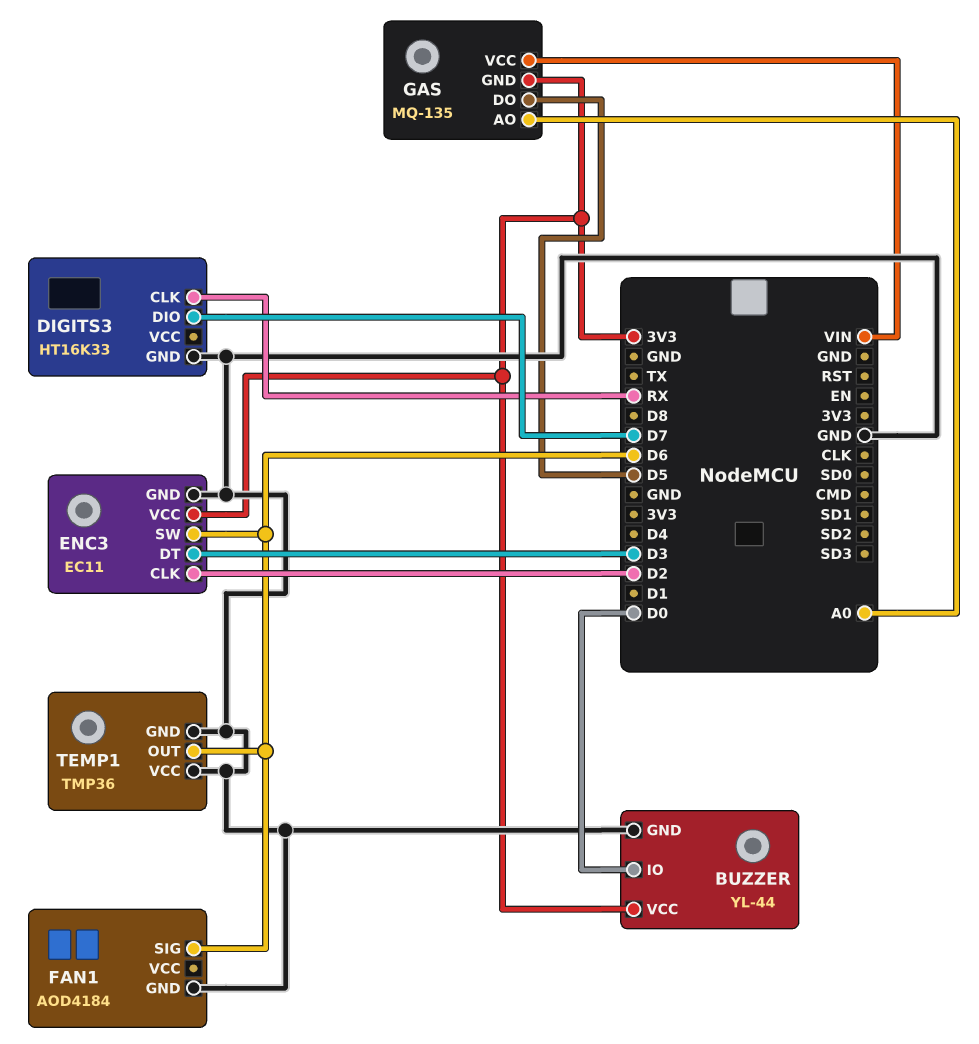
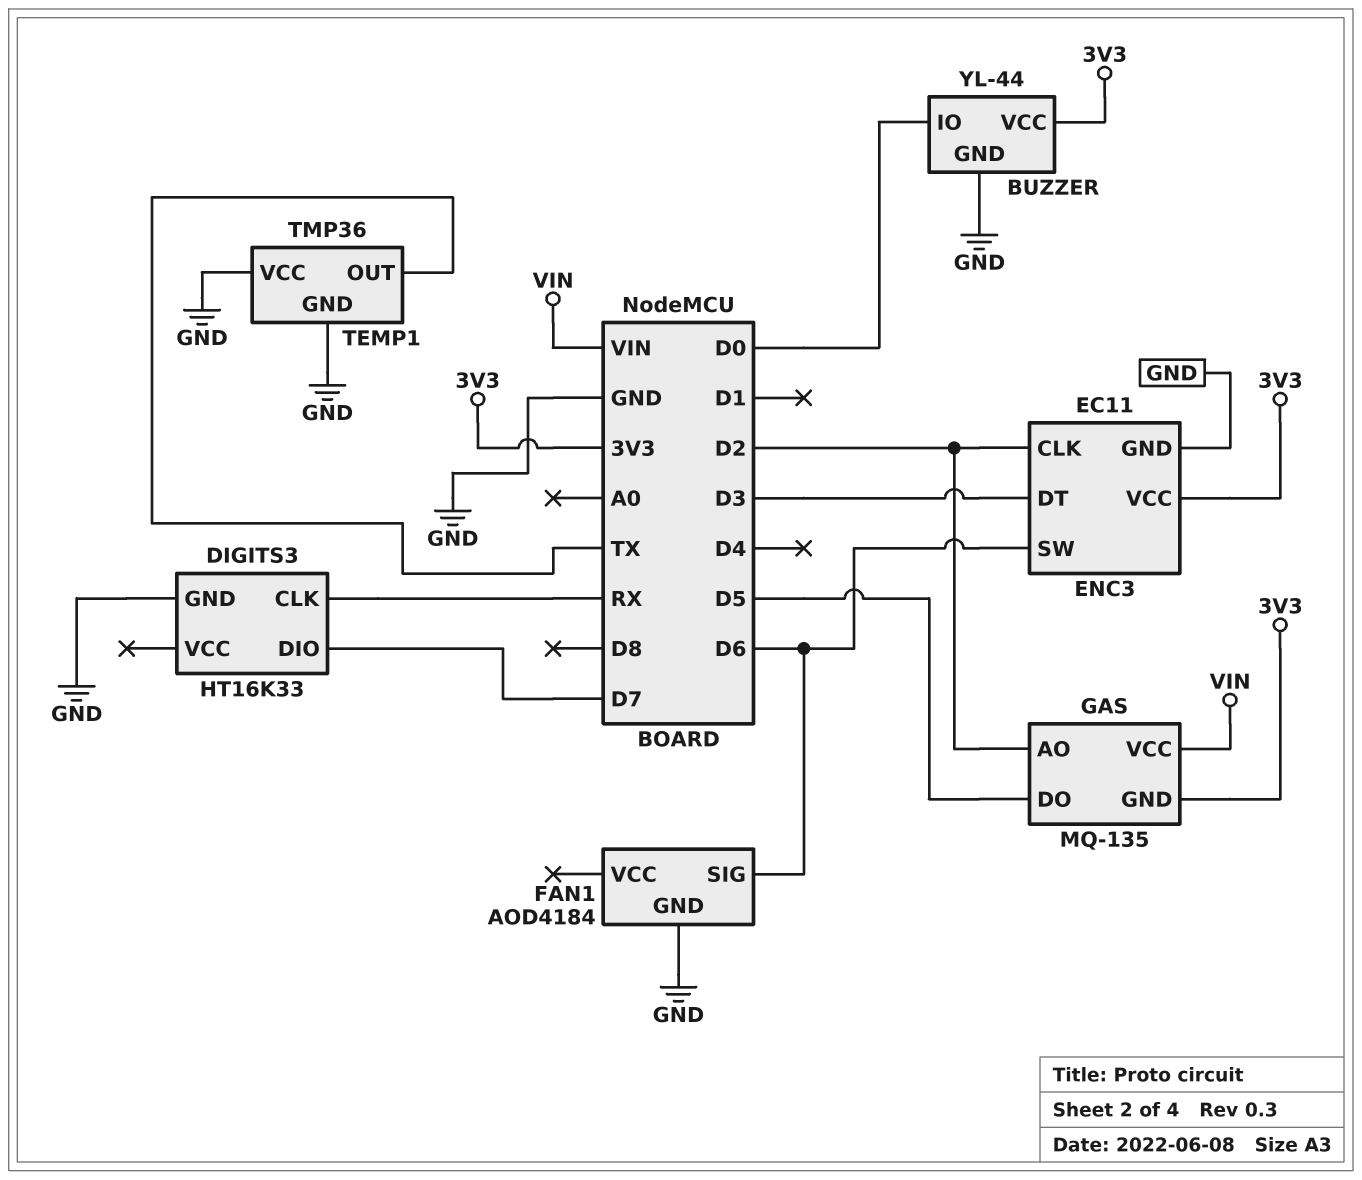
GAS pin AO: A0 -> D2
TEMP1 pin OUT: D6 -> TX

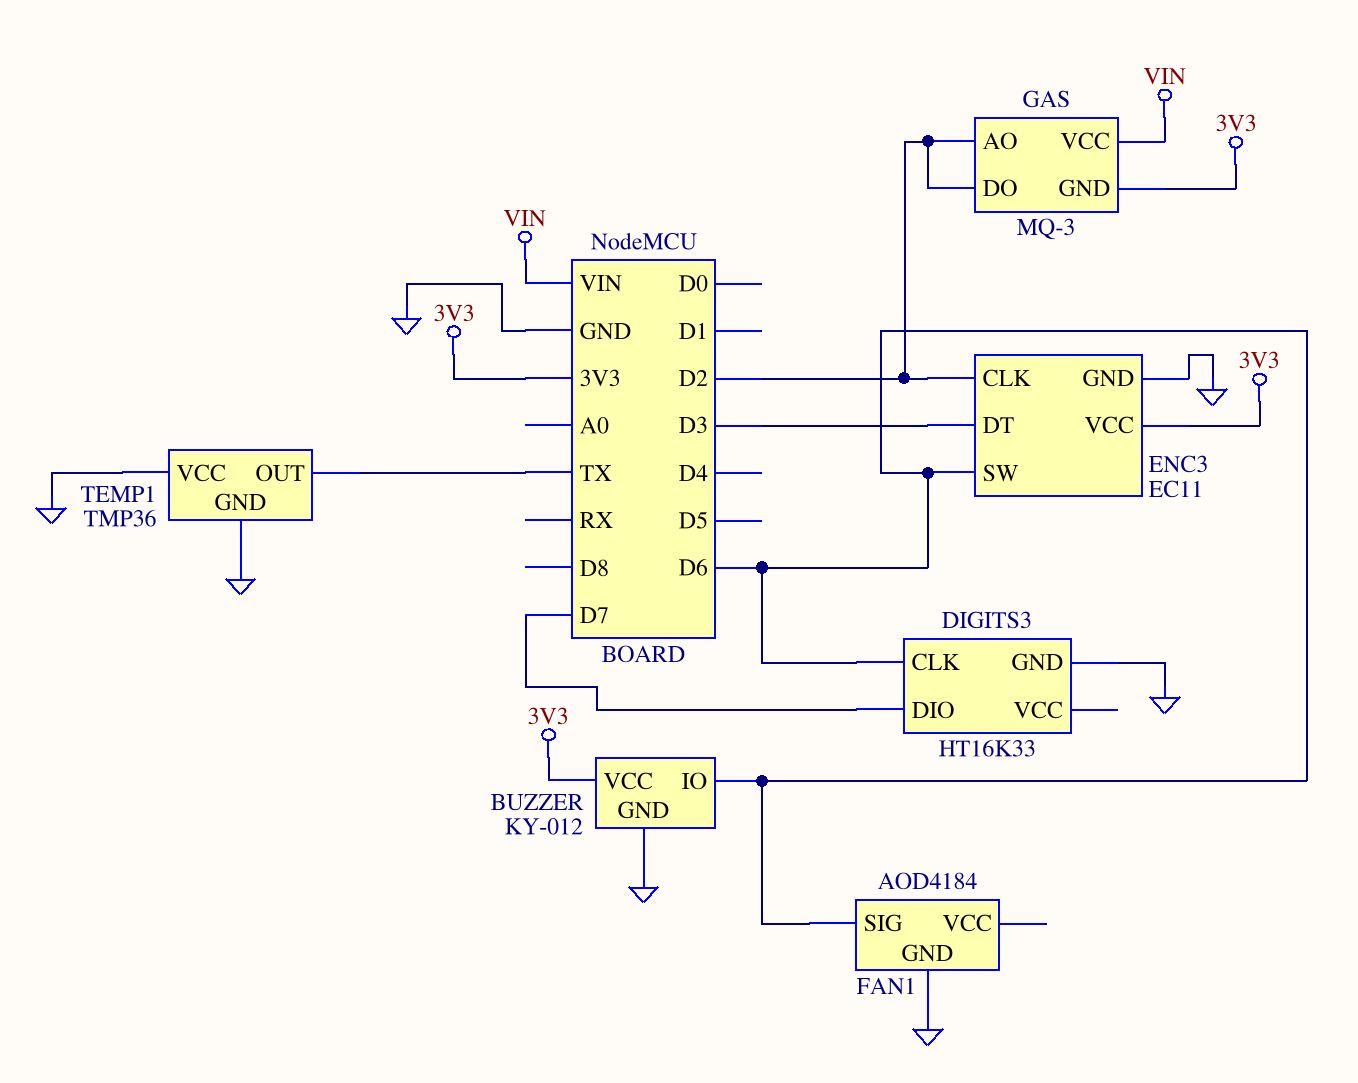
BUZZER: YL-44 -> KY-012
BUZZER pin IO: D0 -> D6
DIGITS3 pin CLK: RX -> D6
GAS: MQ-135 -> MQ-3
GAS pin DO: D5 -> D2

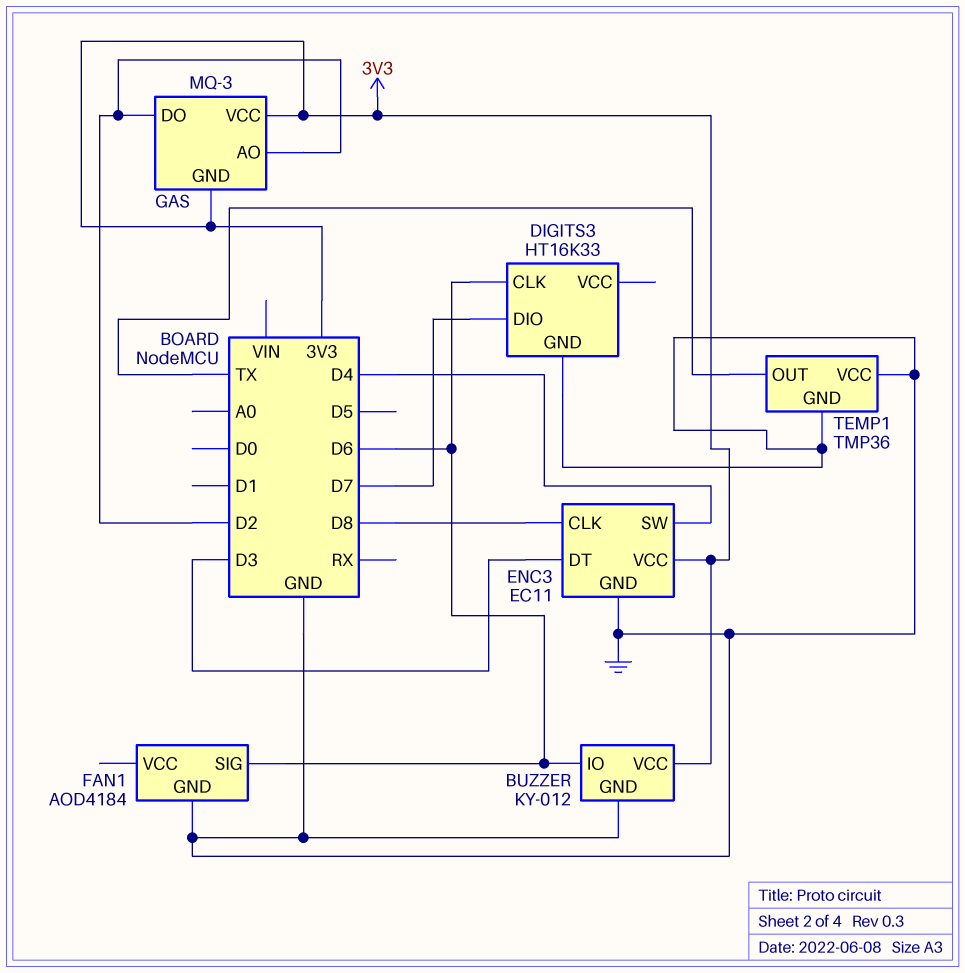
ENC3 pin CLK: D2 -> D8
ENC3 pin SW: D6 -> D4
GAS pin VCC: VIN -> 3V3

